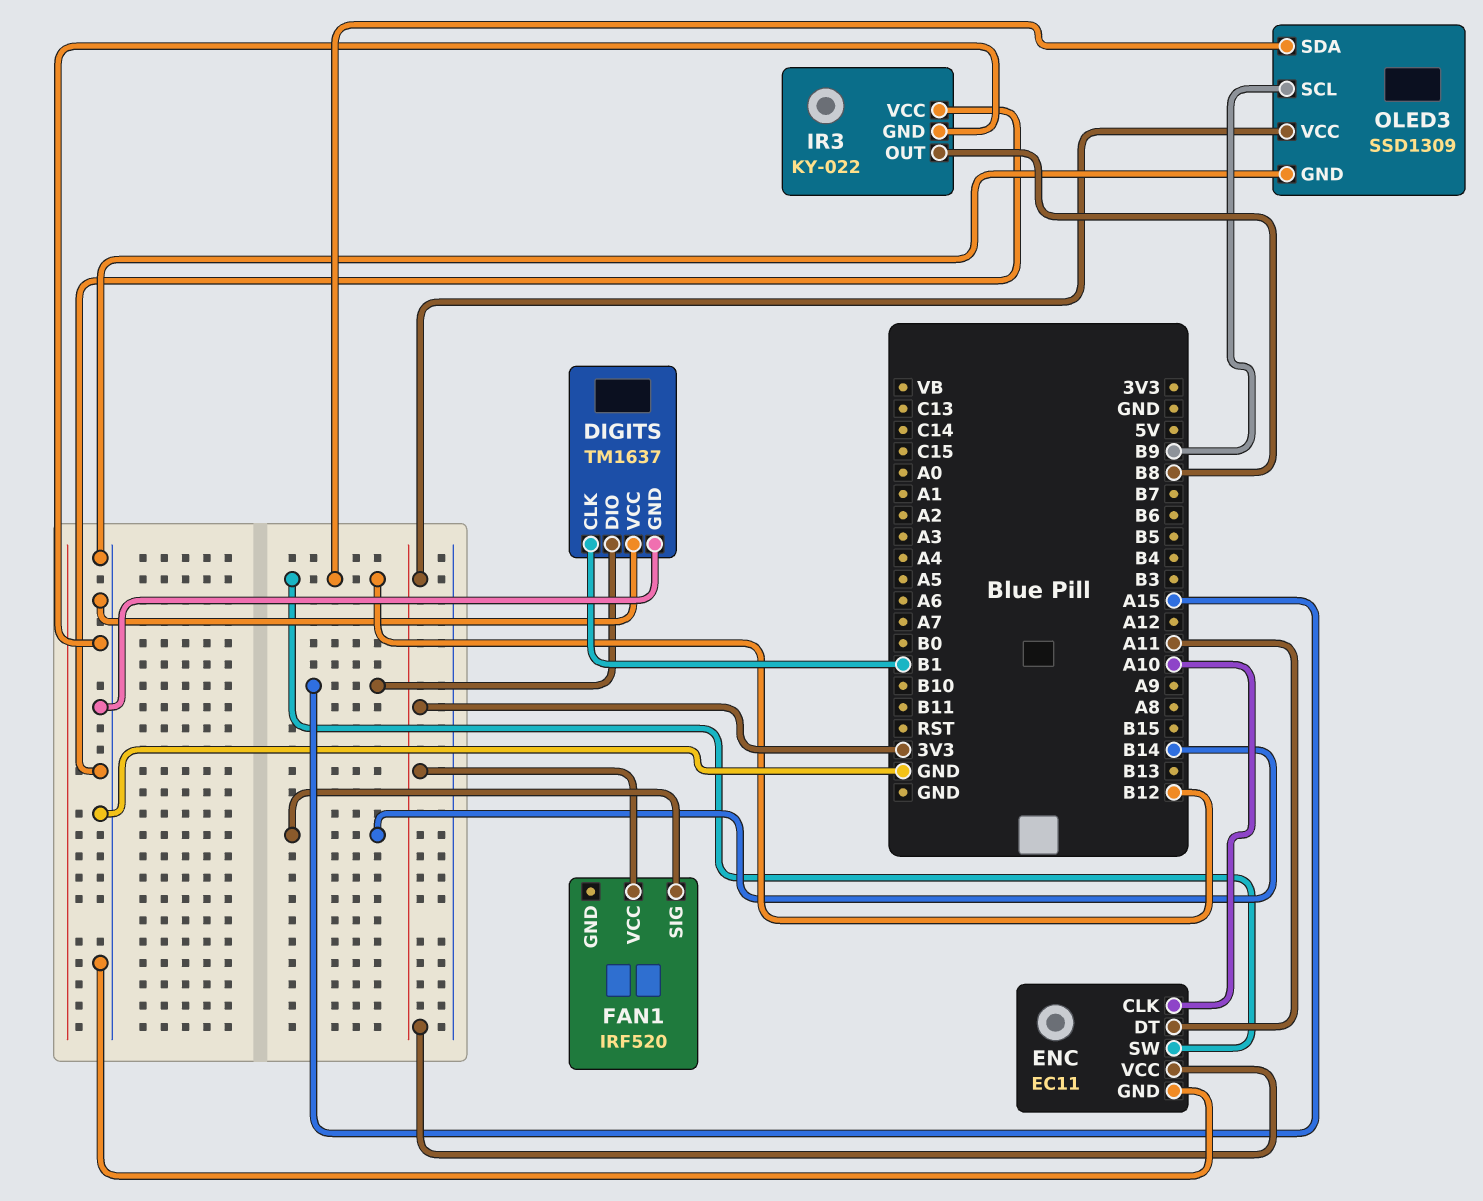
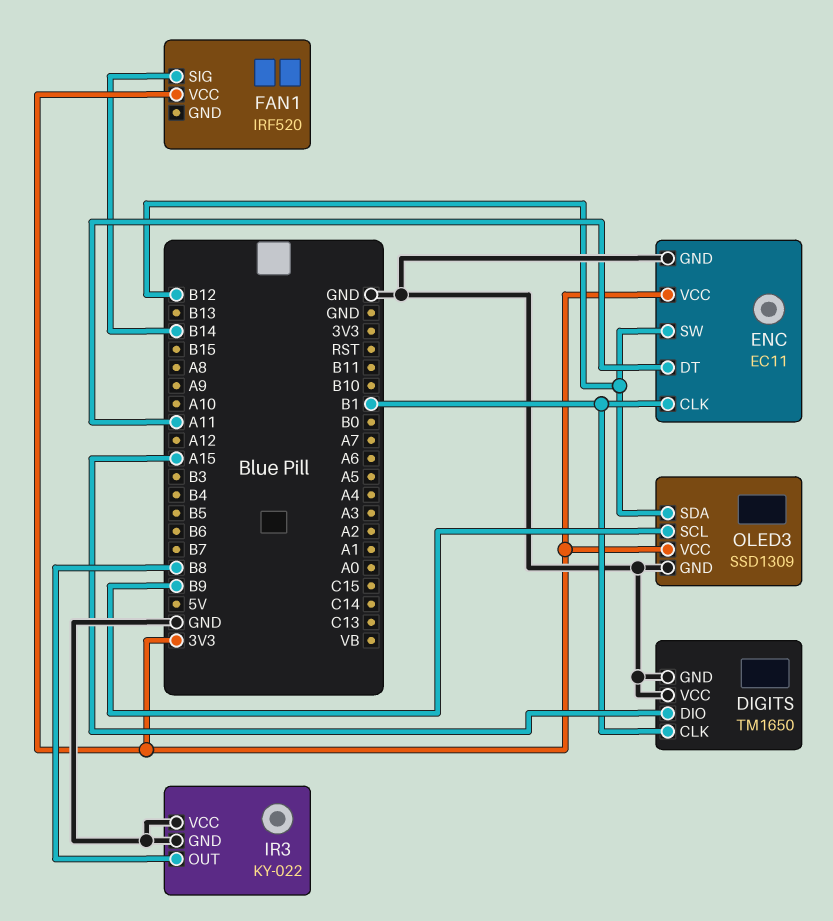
DIGITS: TM1637 -> TM1650
ENC pin CLK: A10 -> B1

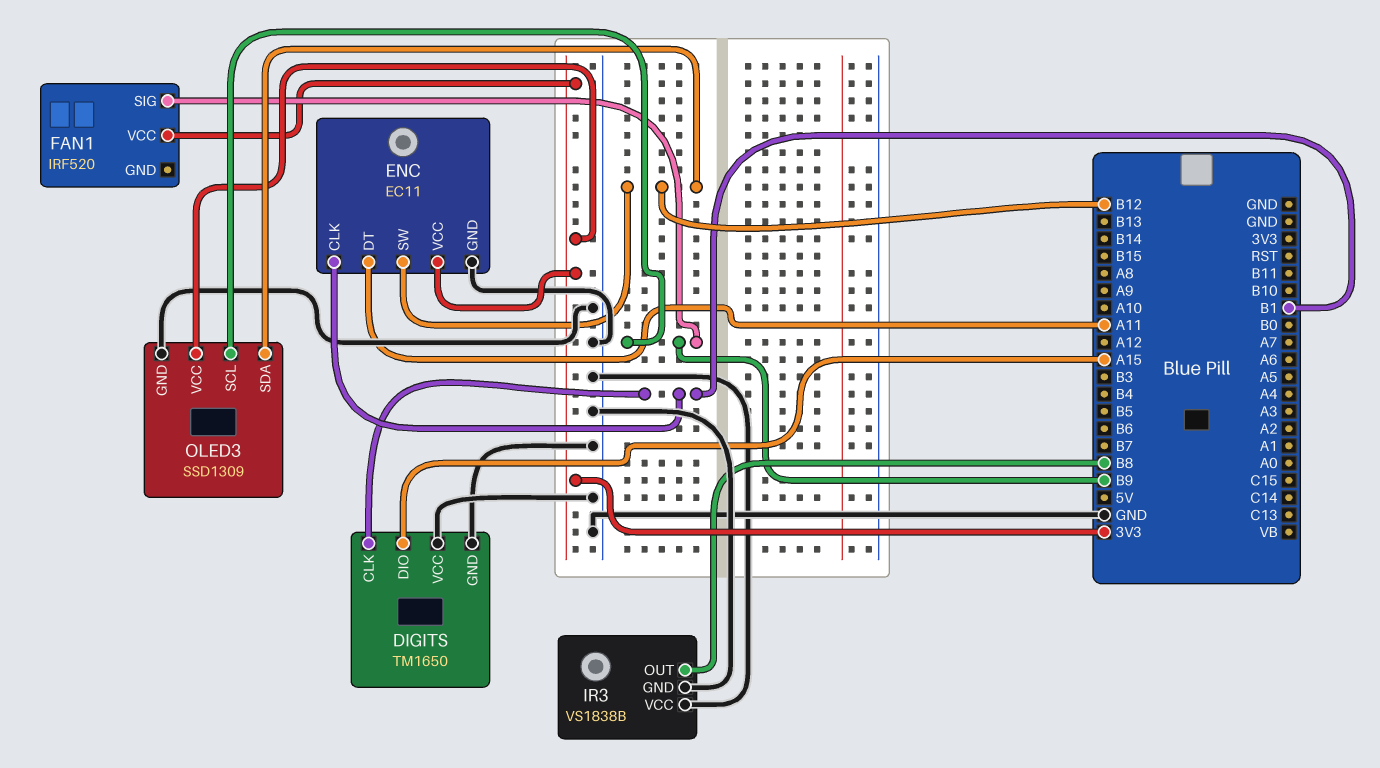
FAN1 pin SIG: B14 -> B9
IR3: KY-022 -> VS1838B

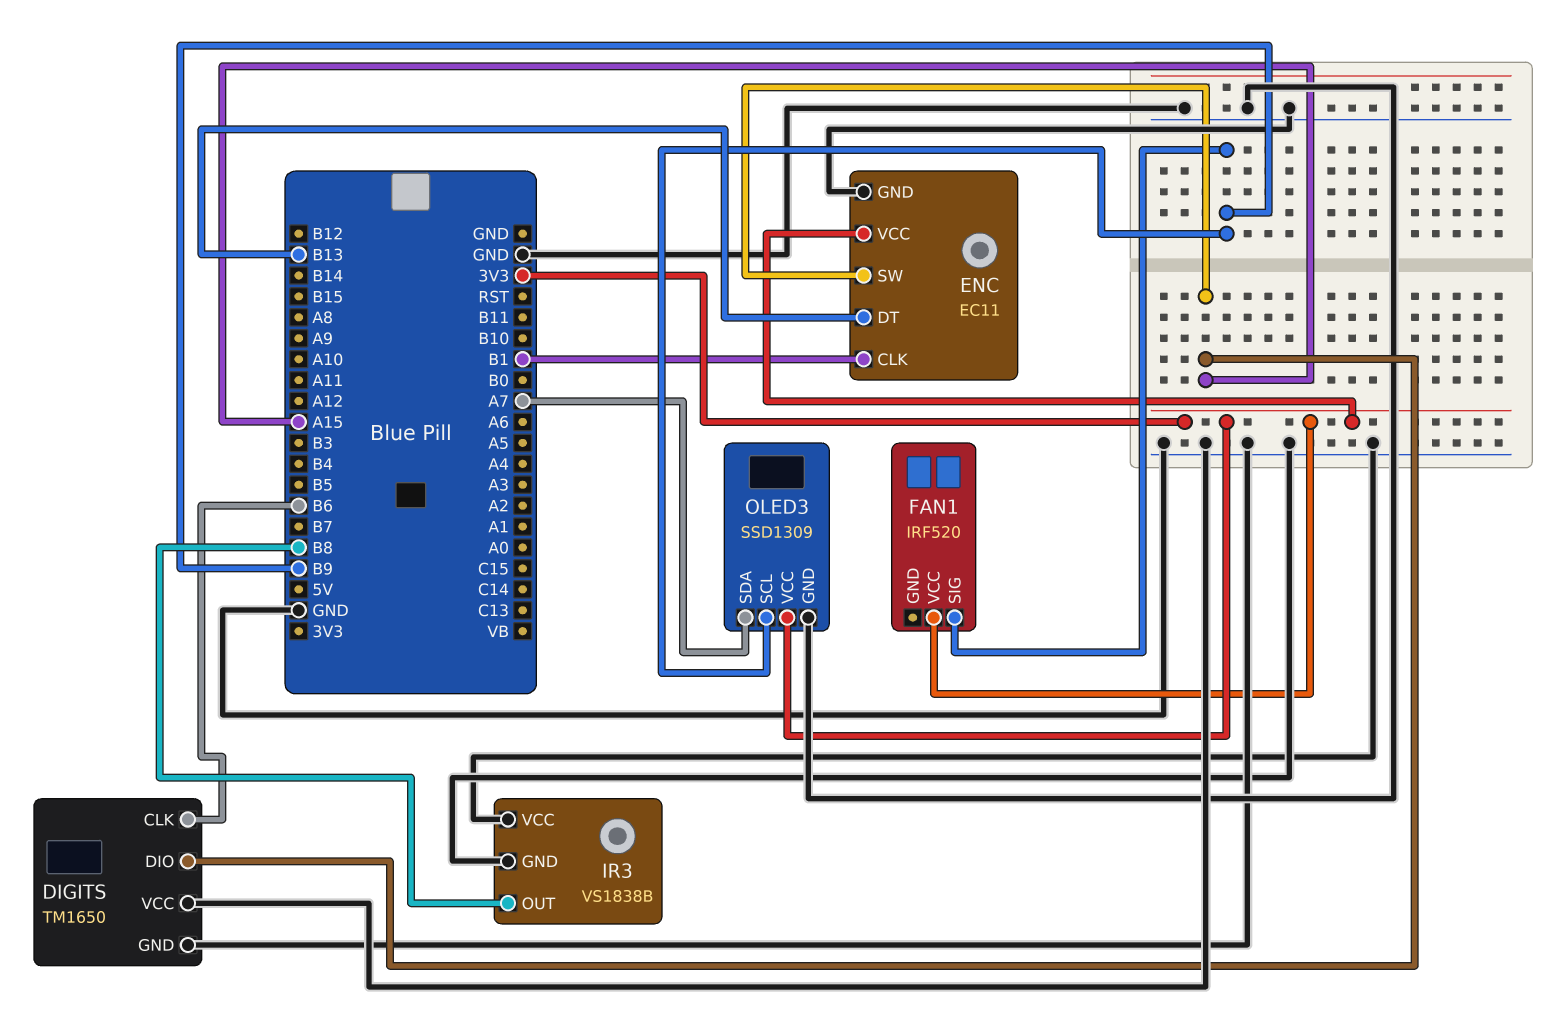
DIGITS pin CLK: B1 -> B6
ENC pin DT: A11 -> B13
ENC pin SW: B12 -> A15
OLED3 pin SDA: B12 -> A7

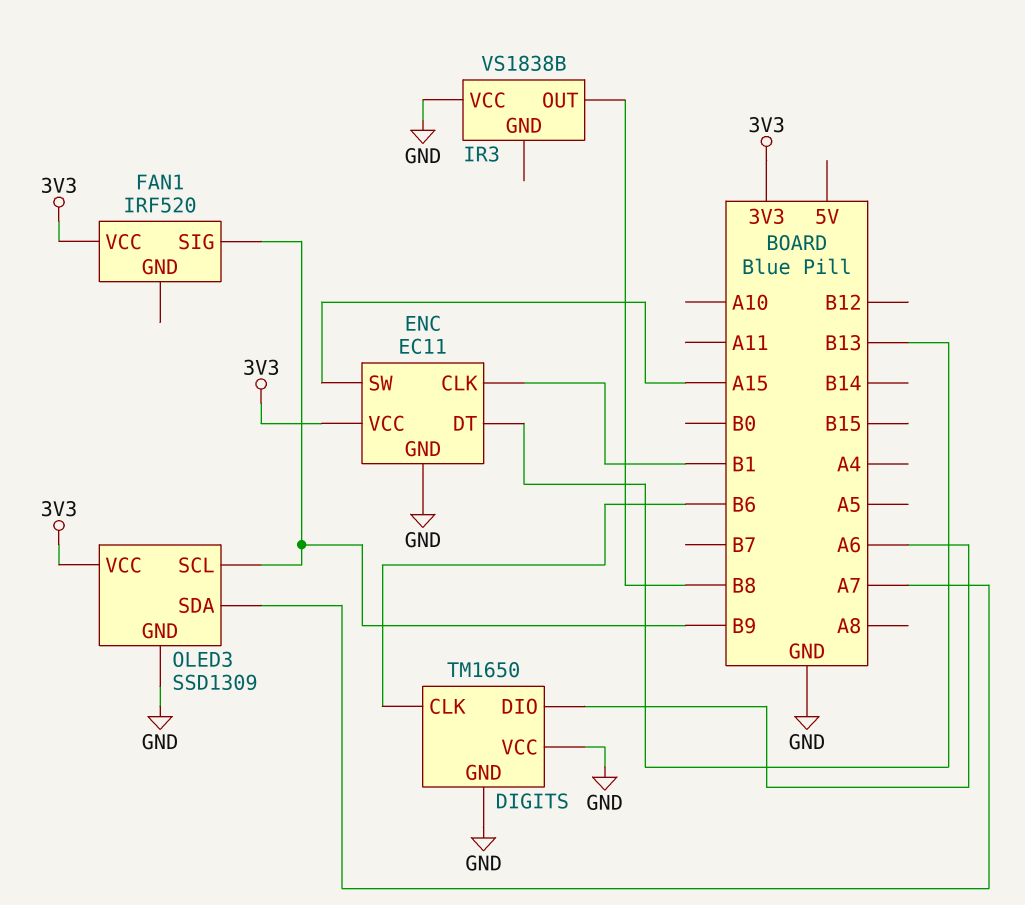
DIGITS pin DIO: A15 -> A6
IR3 pin GND: GND -> none

